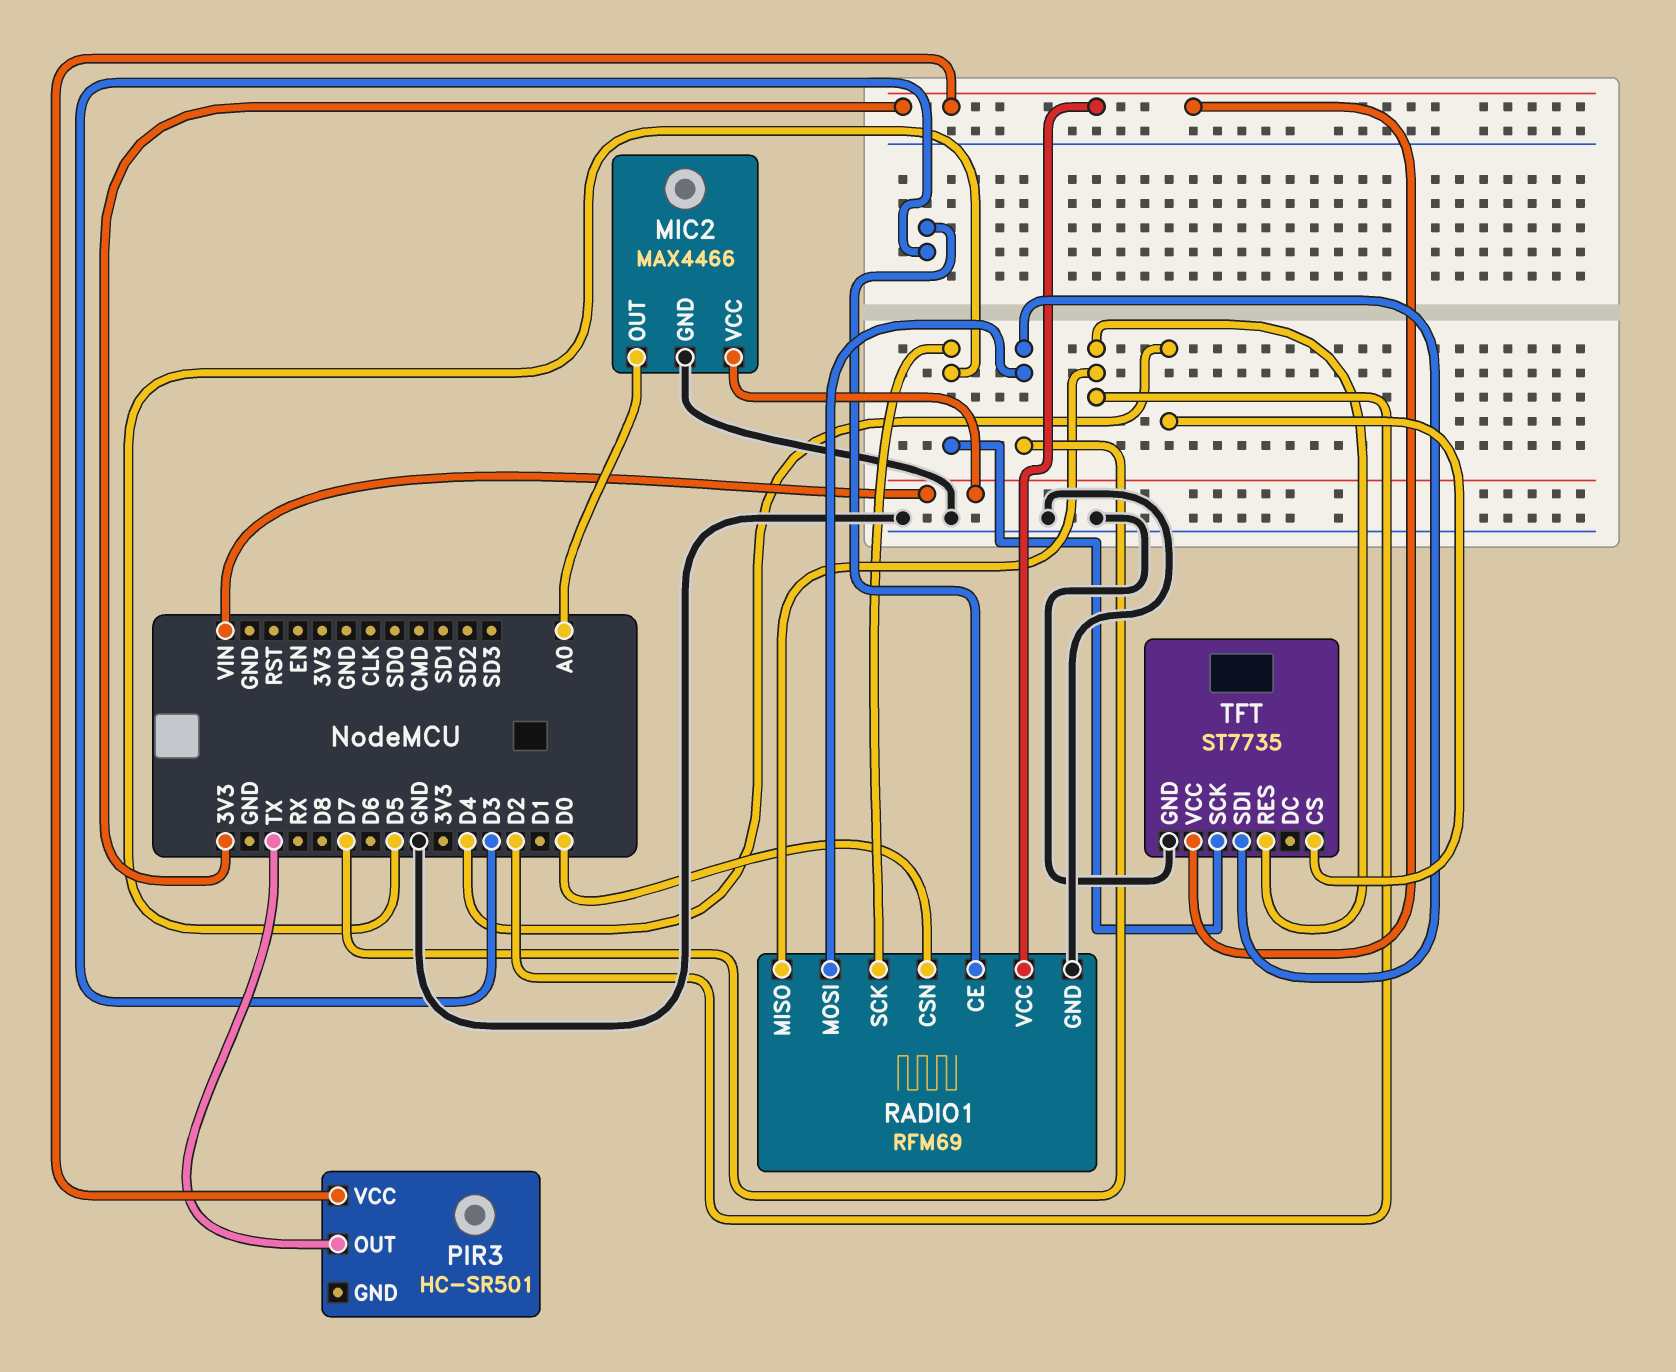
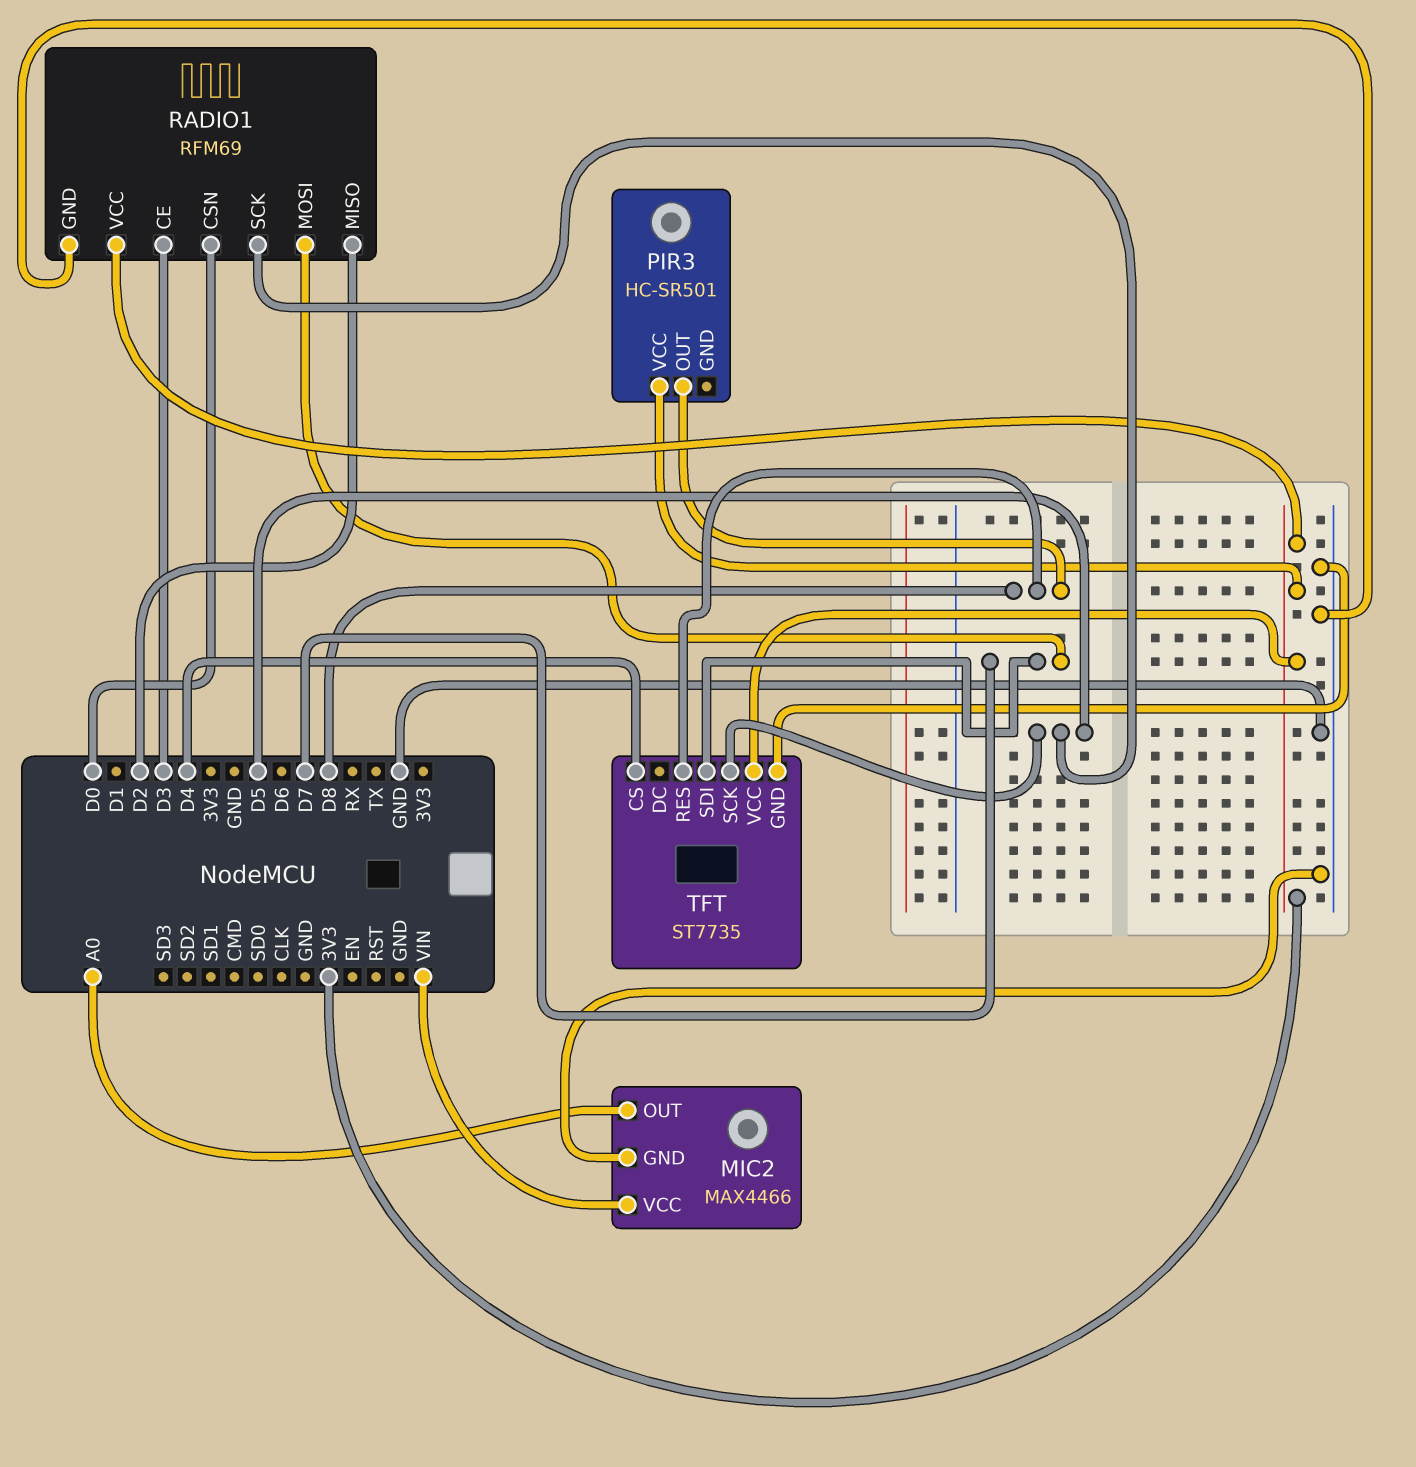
PIR3 pin OUT: TX -> D8
TFT pin RES: D2 -> D8

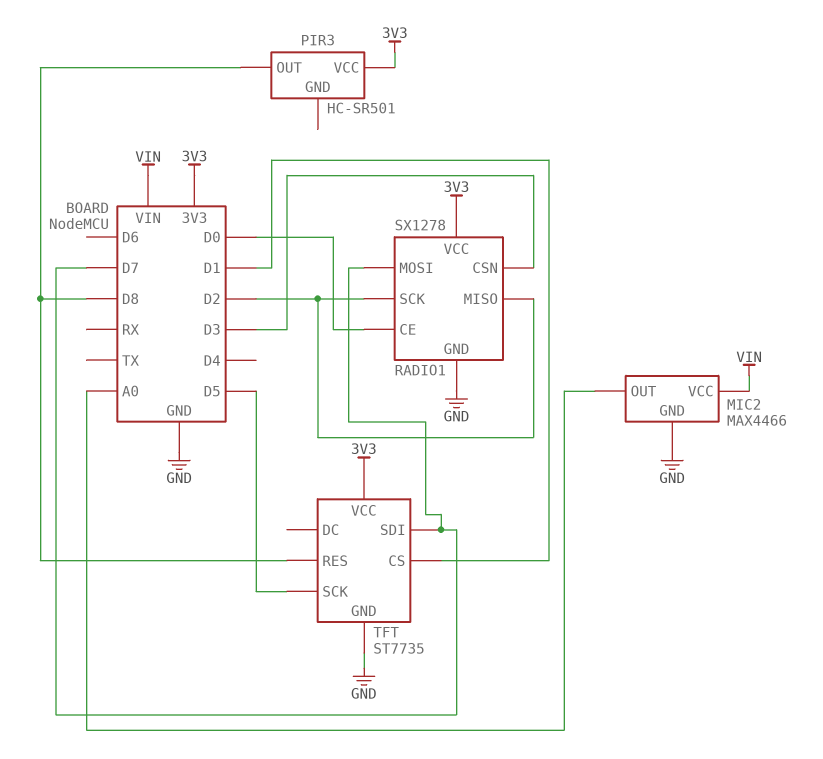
RADIO1: RFM69 -> SX1278
RADIO1 pin CE: D3 -> D0
RADIO1 pin CSN: D0 -> D3
RADIO1 pin SCK: D5 -> D2
TFT pin CS: D4 -> D1

